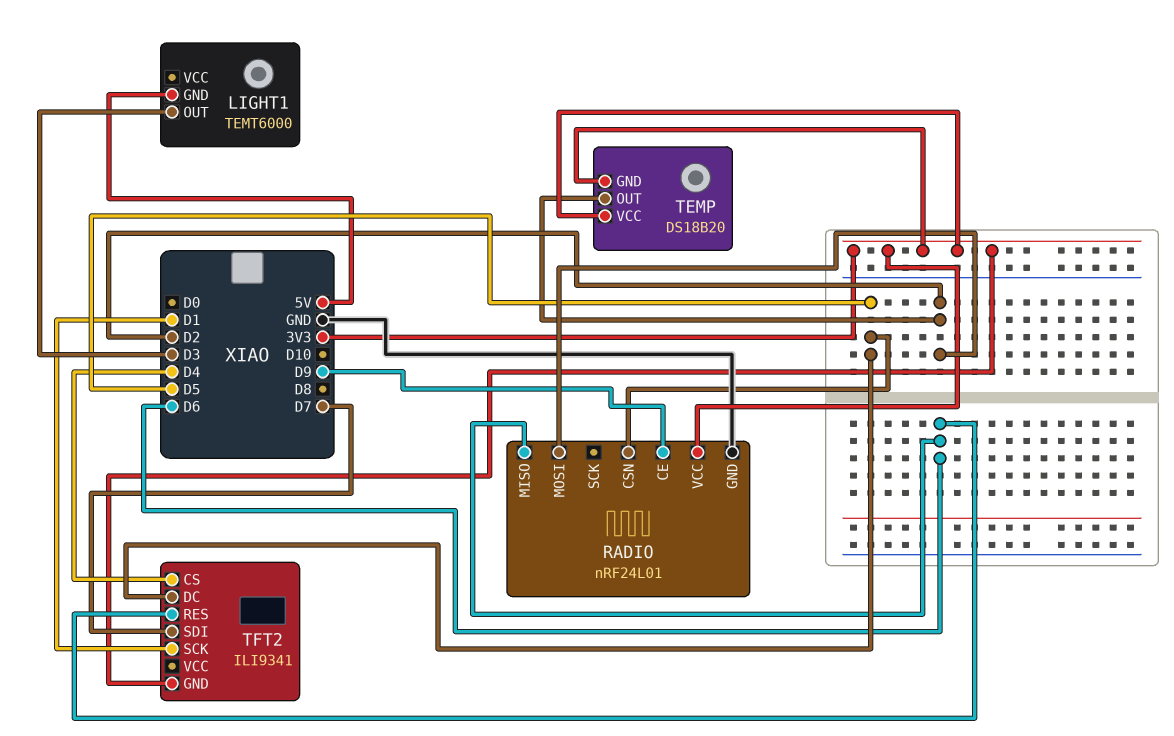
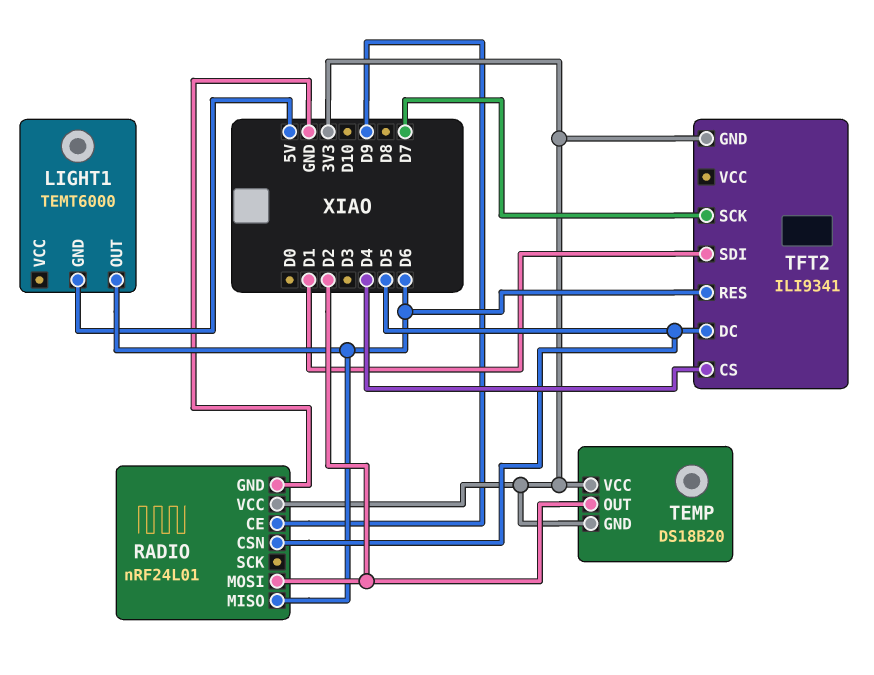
LIGHT1 pin OUT: D3 -> D6
TFT2 pin SCK: D1 -> D7
TFT2 pin SDI: D7 -> D1

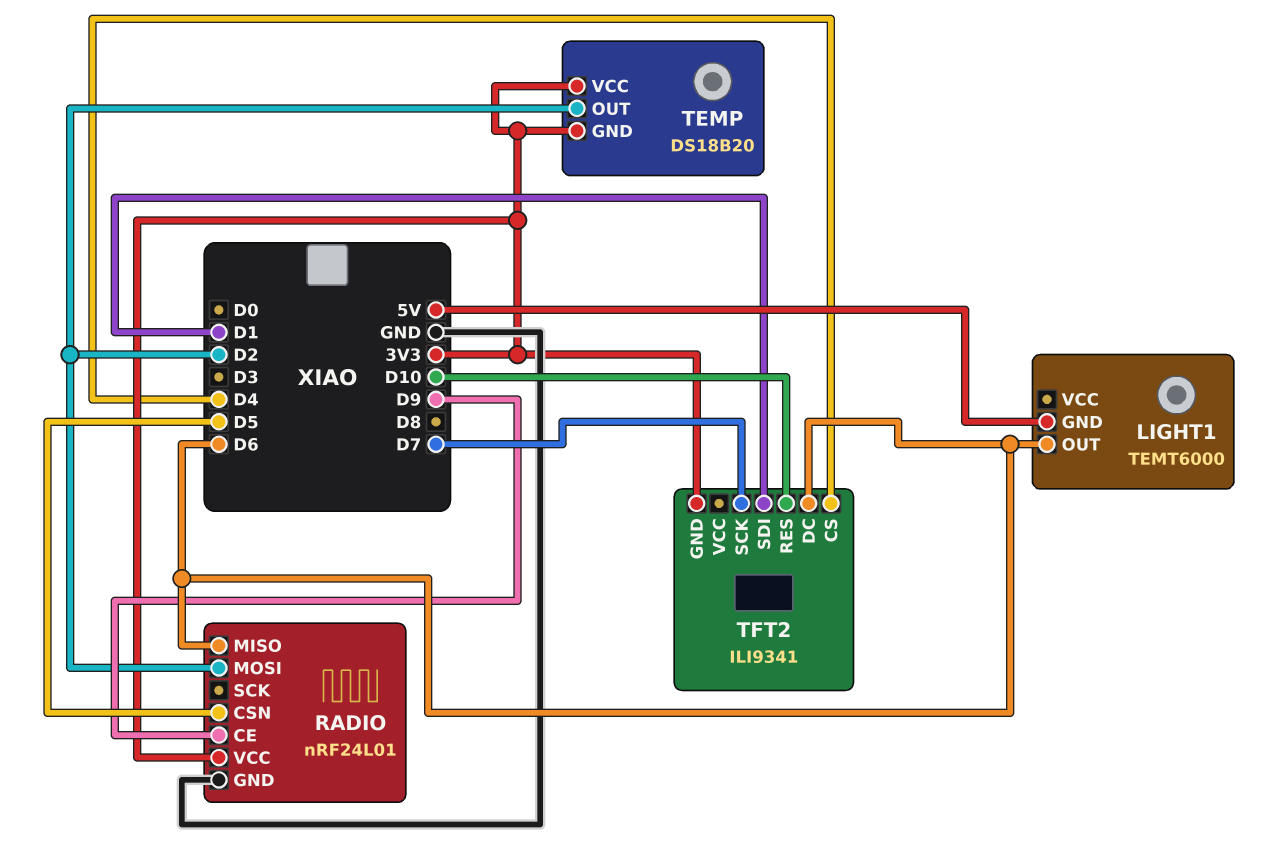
TFT2 pin DC: D5 -> D6
TFT2 pin RES: D6 -> D10

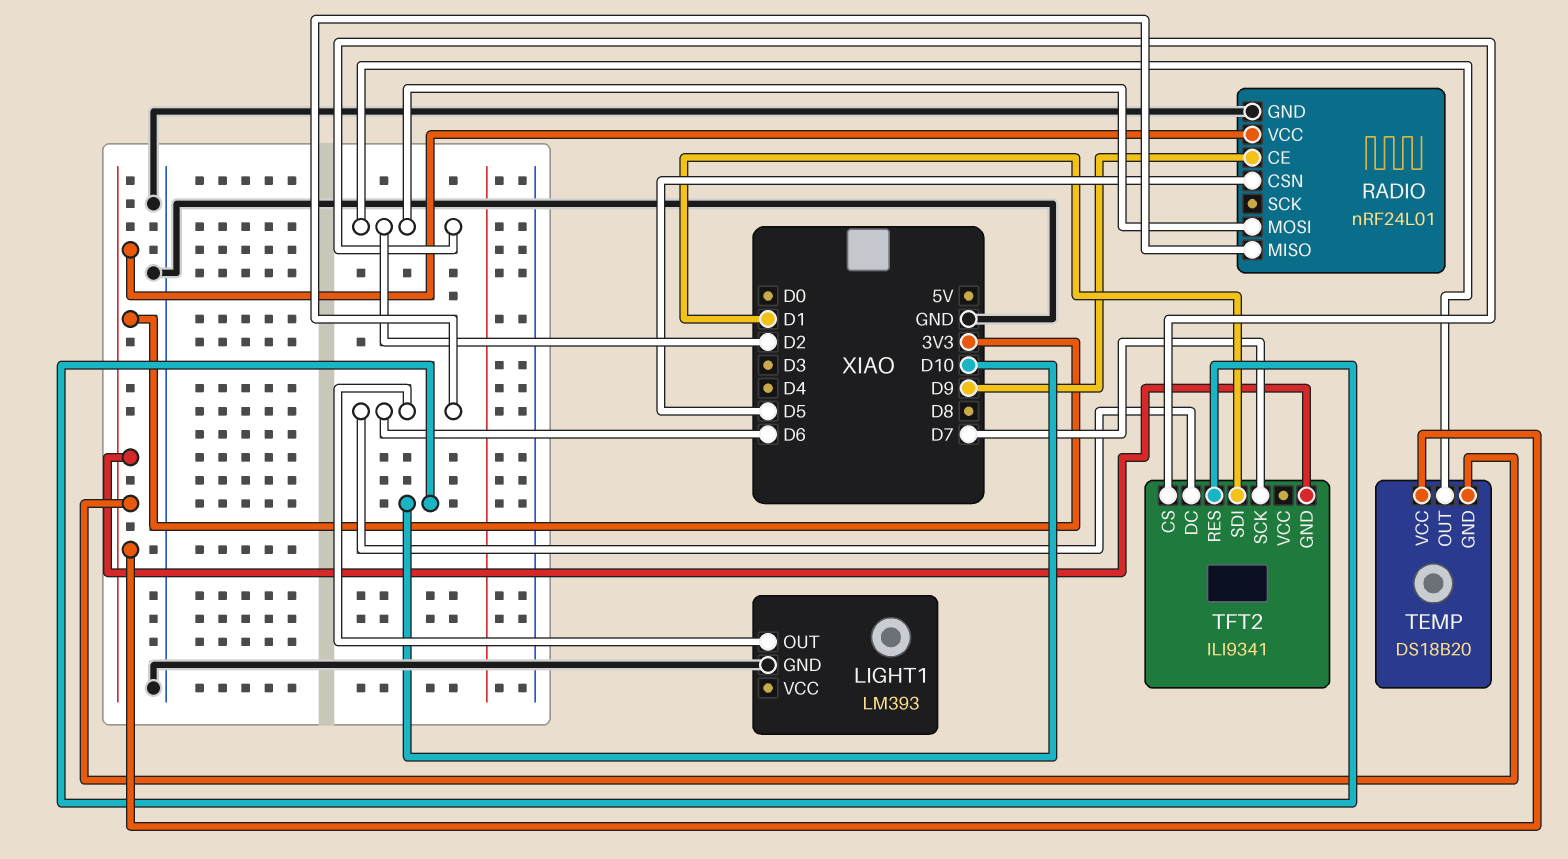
LIGHT1: TEMT6000 -> LM393
LIGHT1 pin GND: 5V -> GND
TFT2 pin CS: D4 -> D2

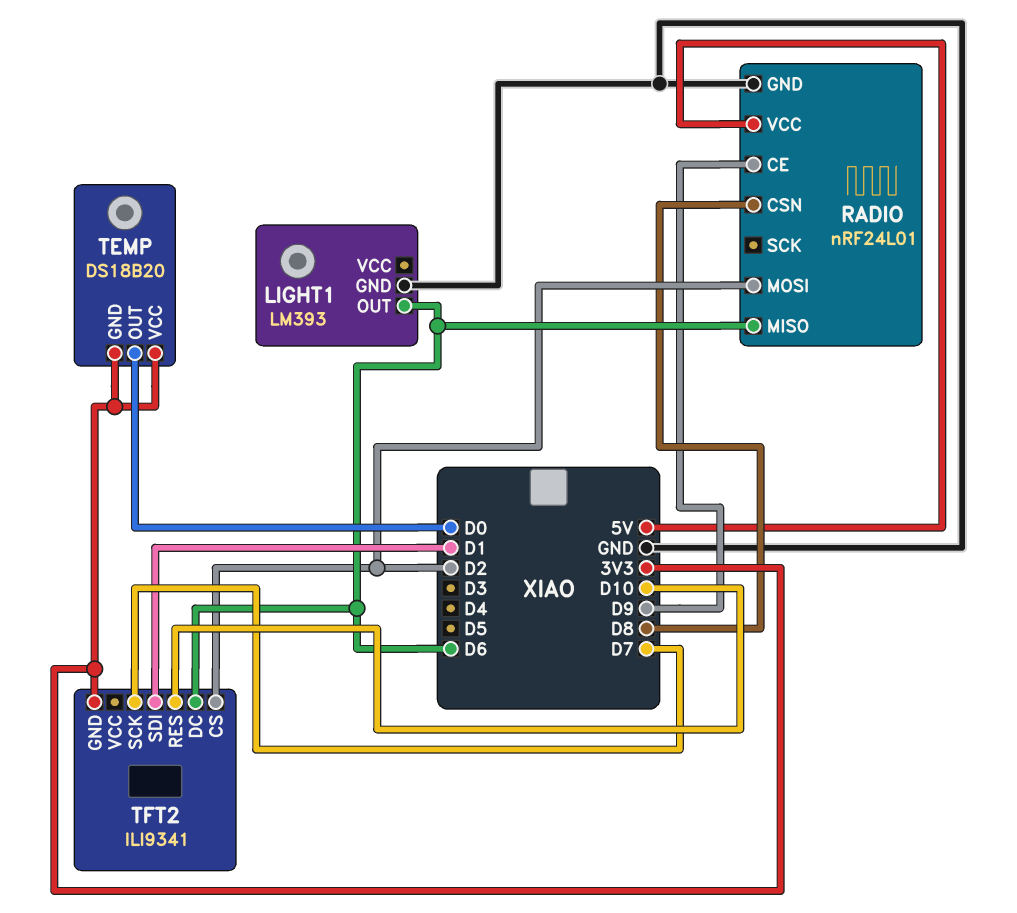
RADIO pin CSN: D5 -> D8
RADIO pin VCC: 3V3 -> 5V
TEMP pin OUT: D2 -> D0

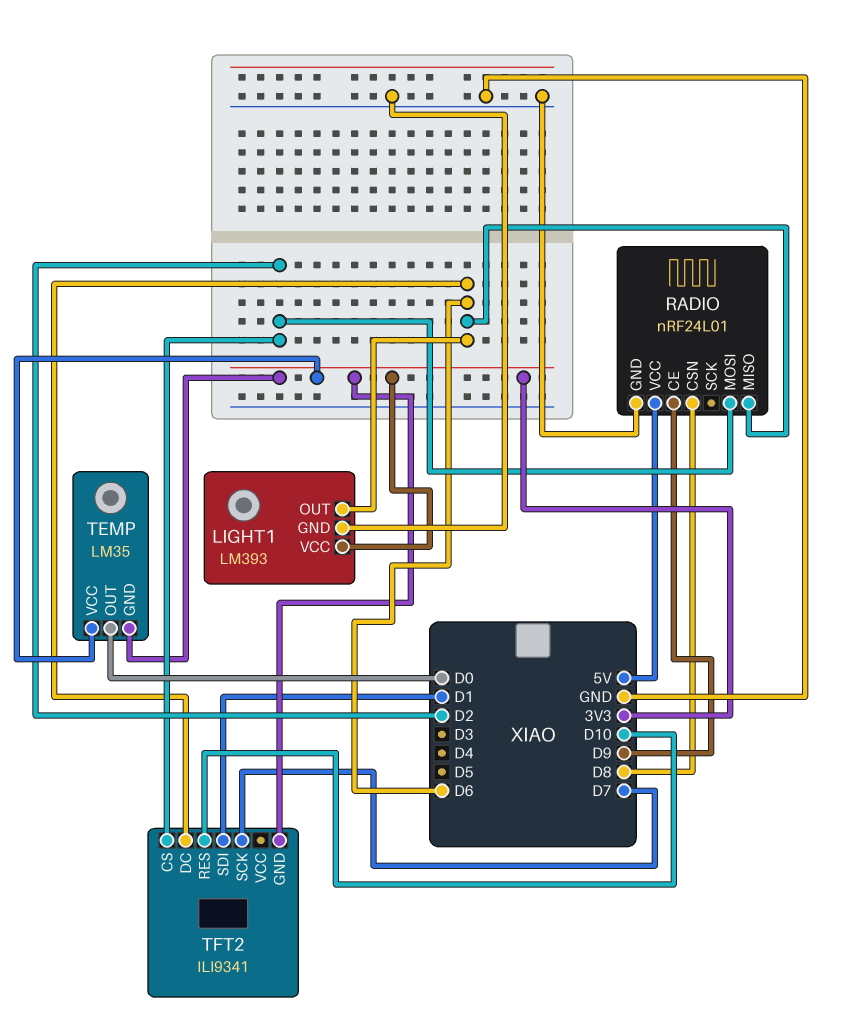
LIGHT1 pin VCC: none -> 3V3
TEMP: DS18B20 -> LM35

